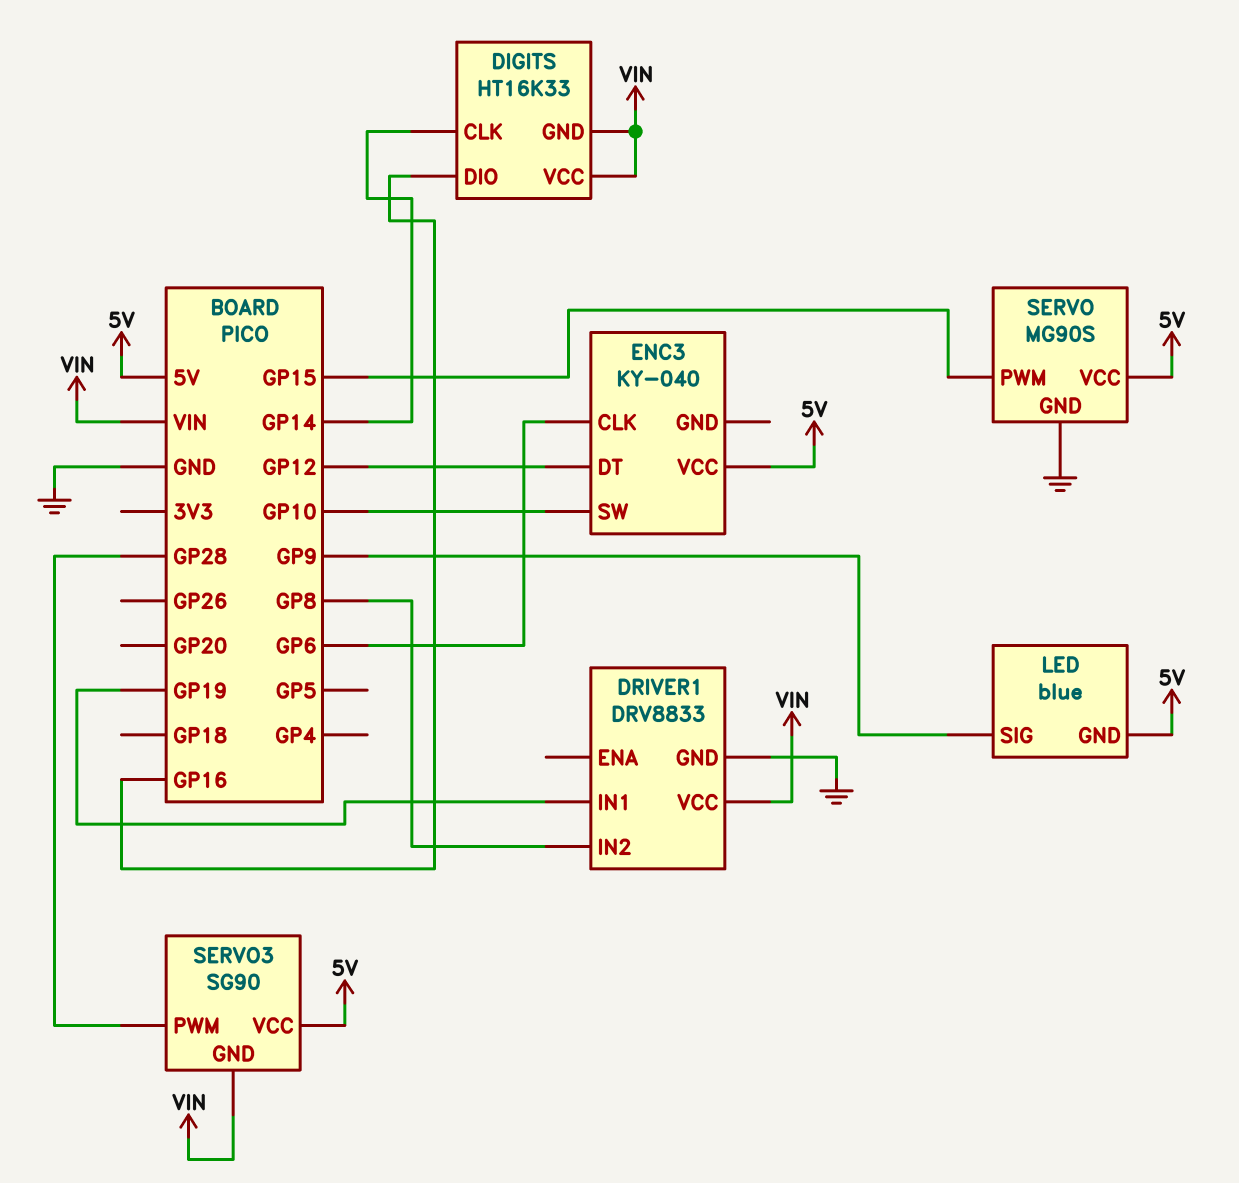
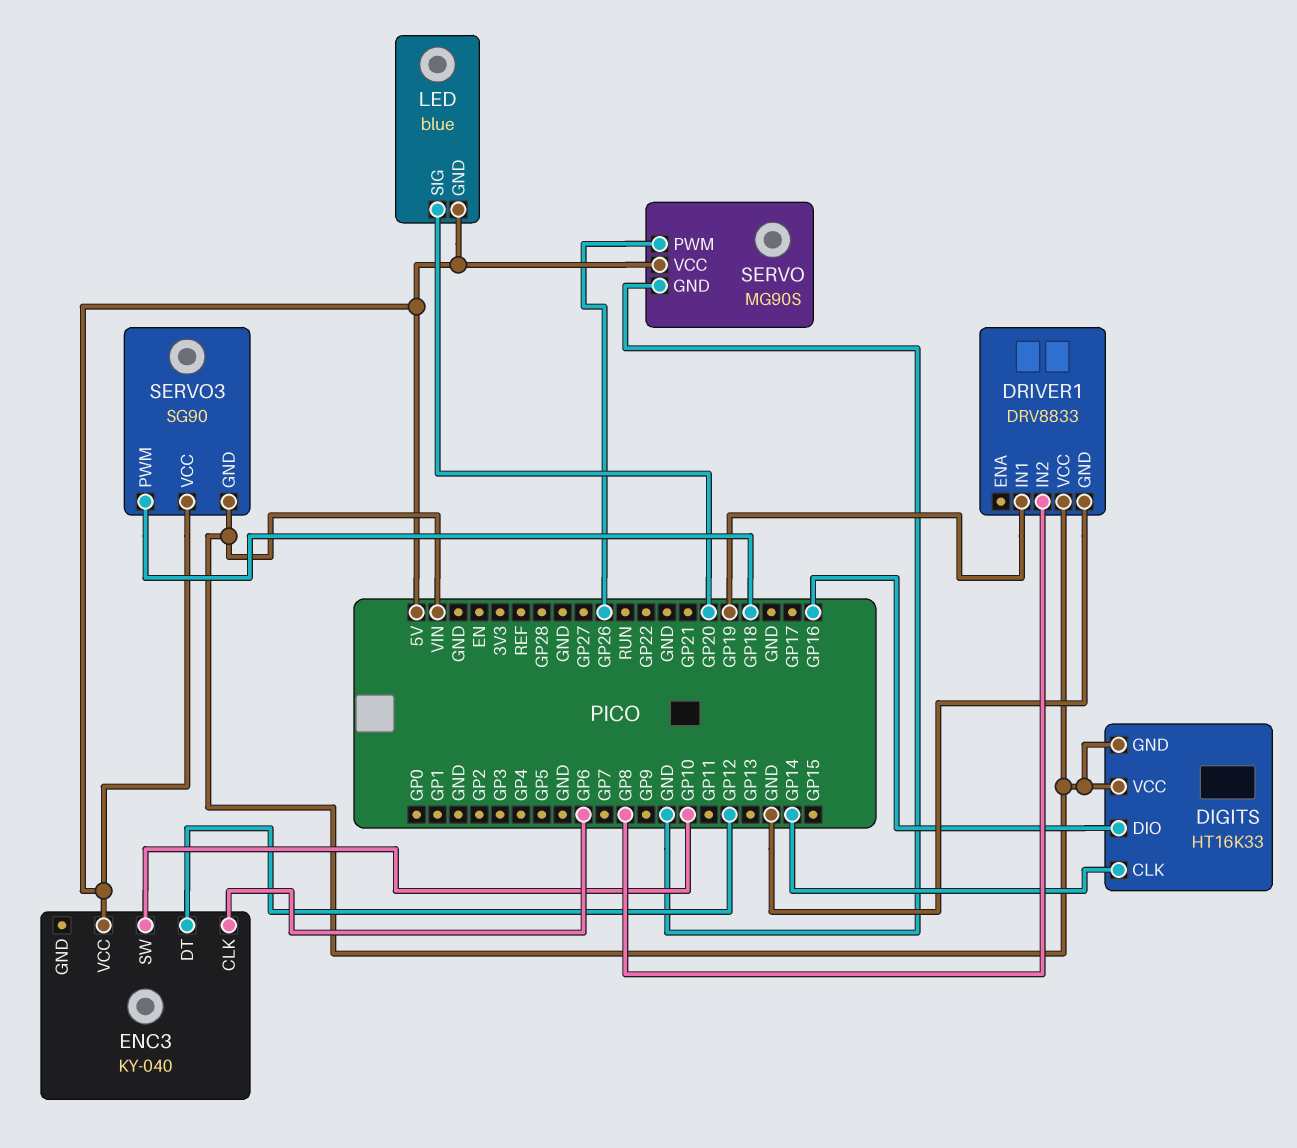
LED pin SIG: GP9 -> GP20
SERVO pin PWM: GP15 -> GP26
SERVO3 pin PWM: GP28 -> GP18

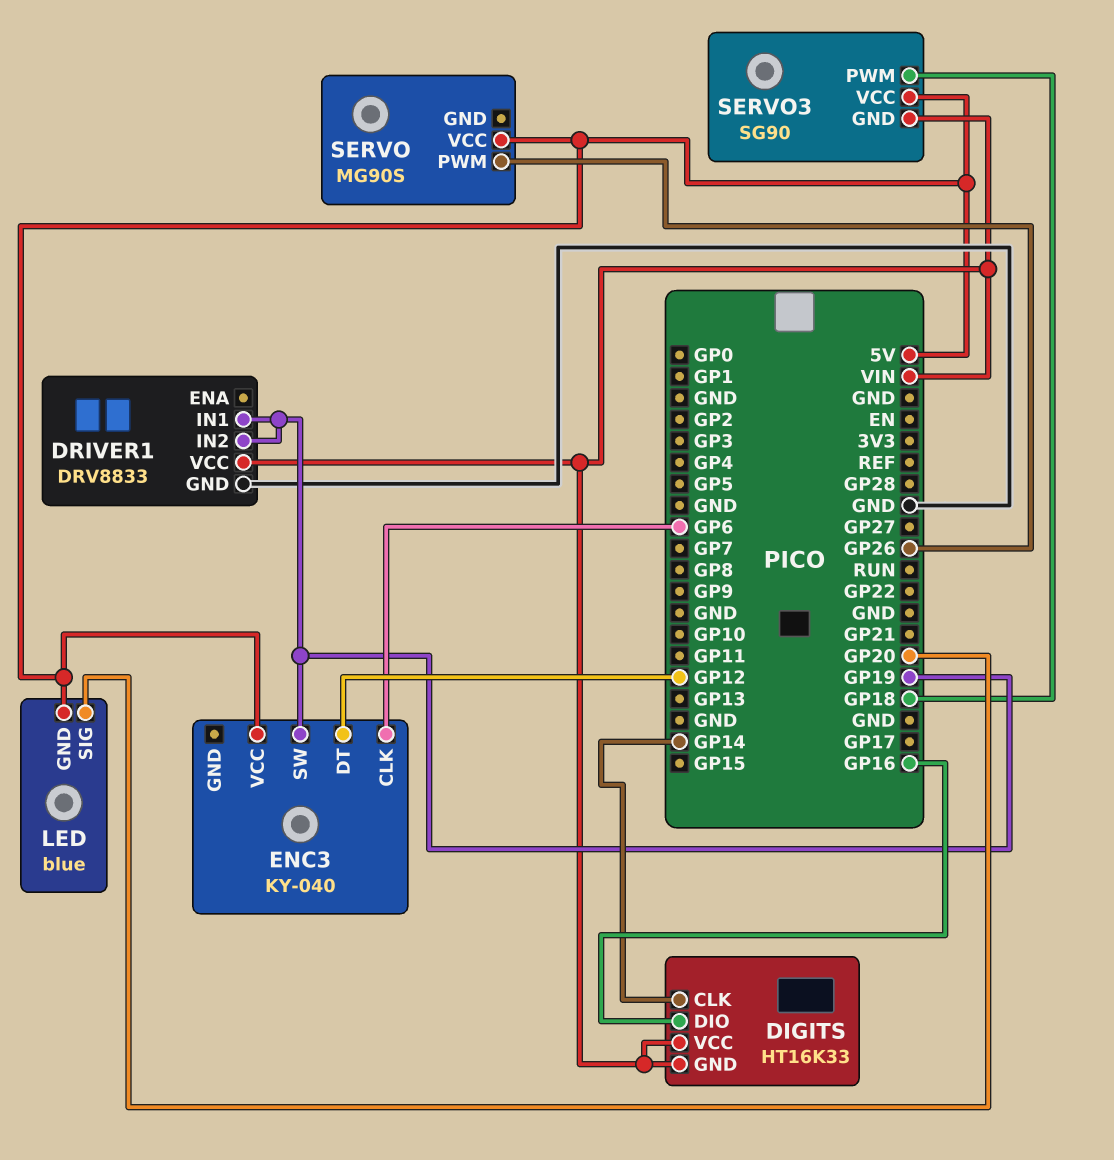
DRIVER1 pin IN2: GP8 -> GP19
ENC3 pin SW: GP10 -> GP19
SERVO pin GND: GND -> none

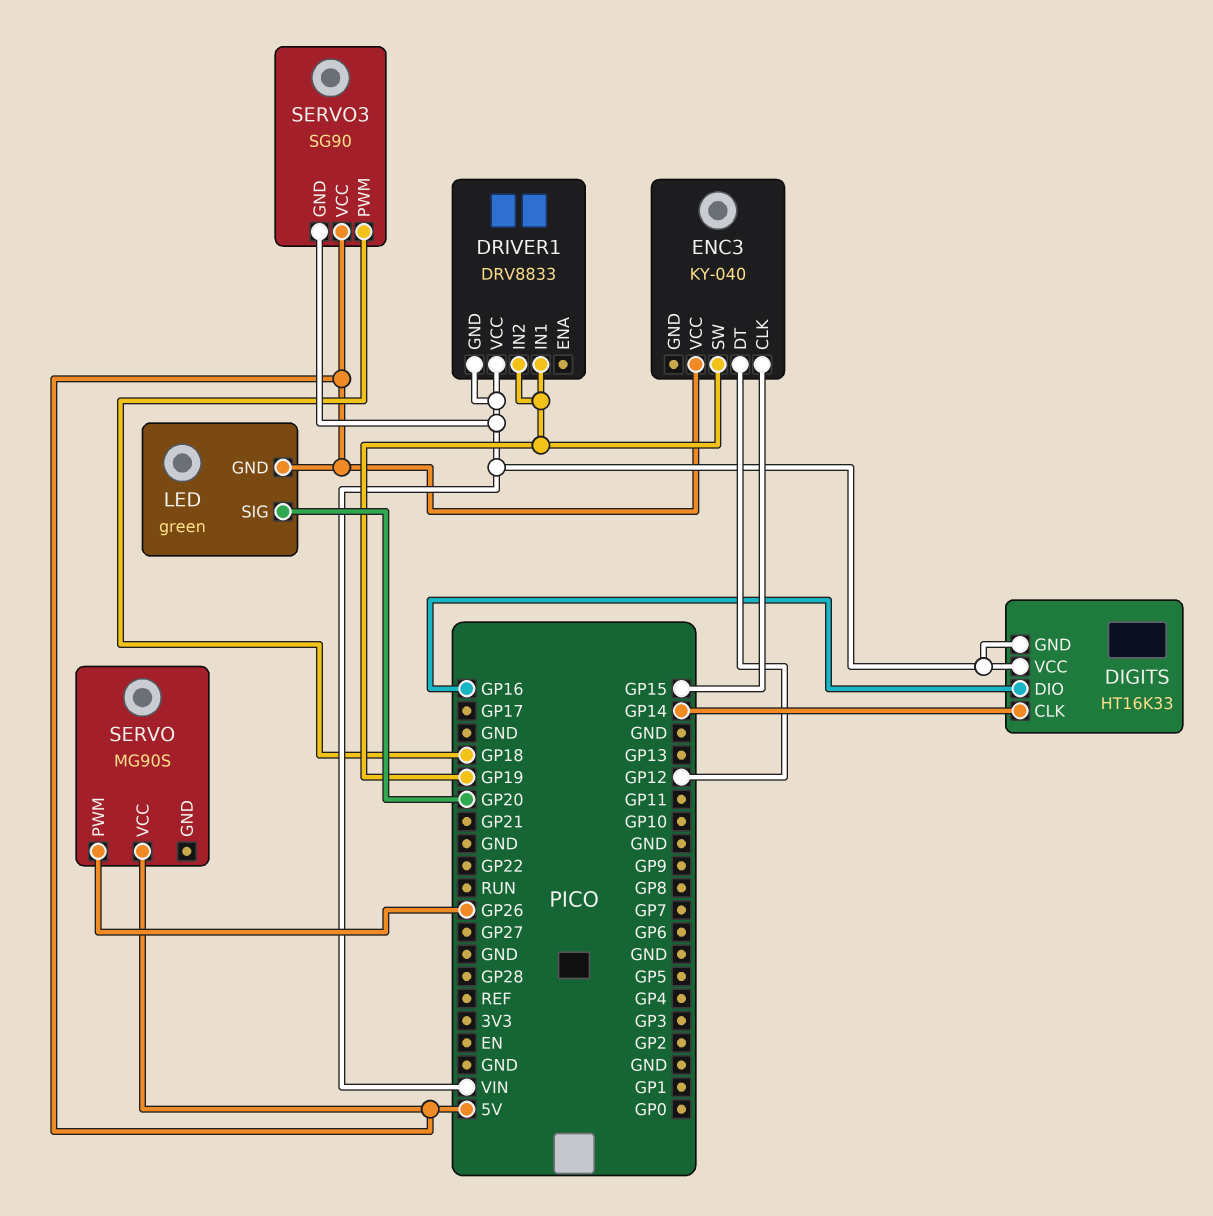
DRIVER1 pin GND: GND -> VIN
ENC3 pin CLK: GP6 -> GP15
LED: blue -> green

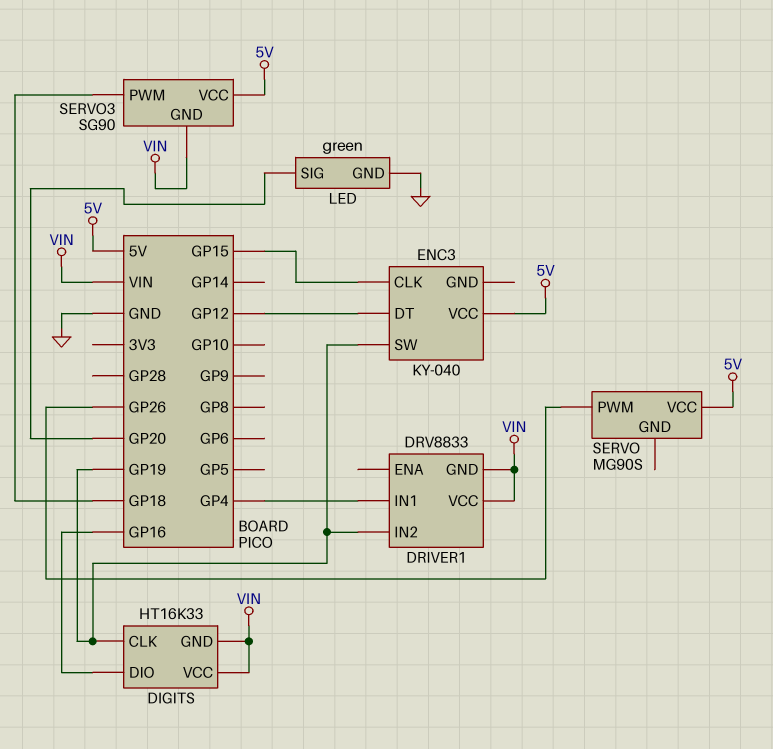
DIGITS pin CLK: GP14 -> GP19
DRIVER1 pin IN1: GP19 -> GP4
LED pin GND: 5V -> GND

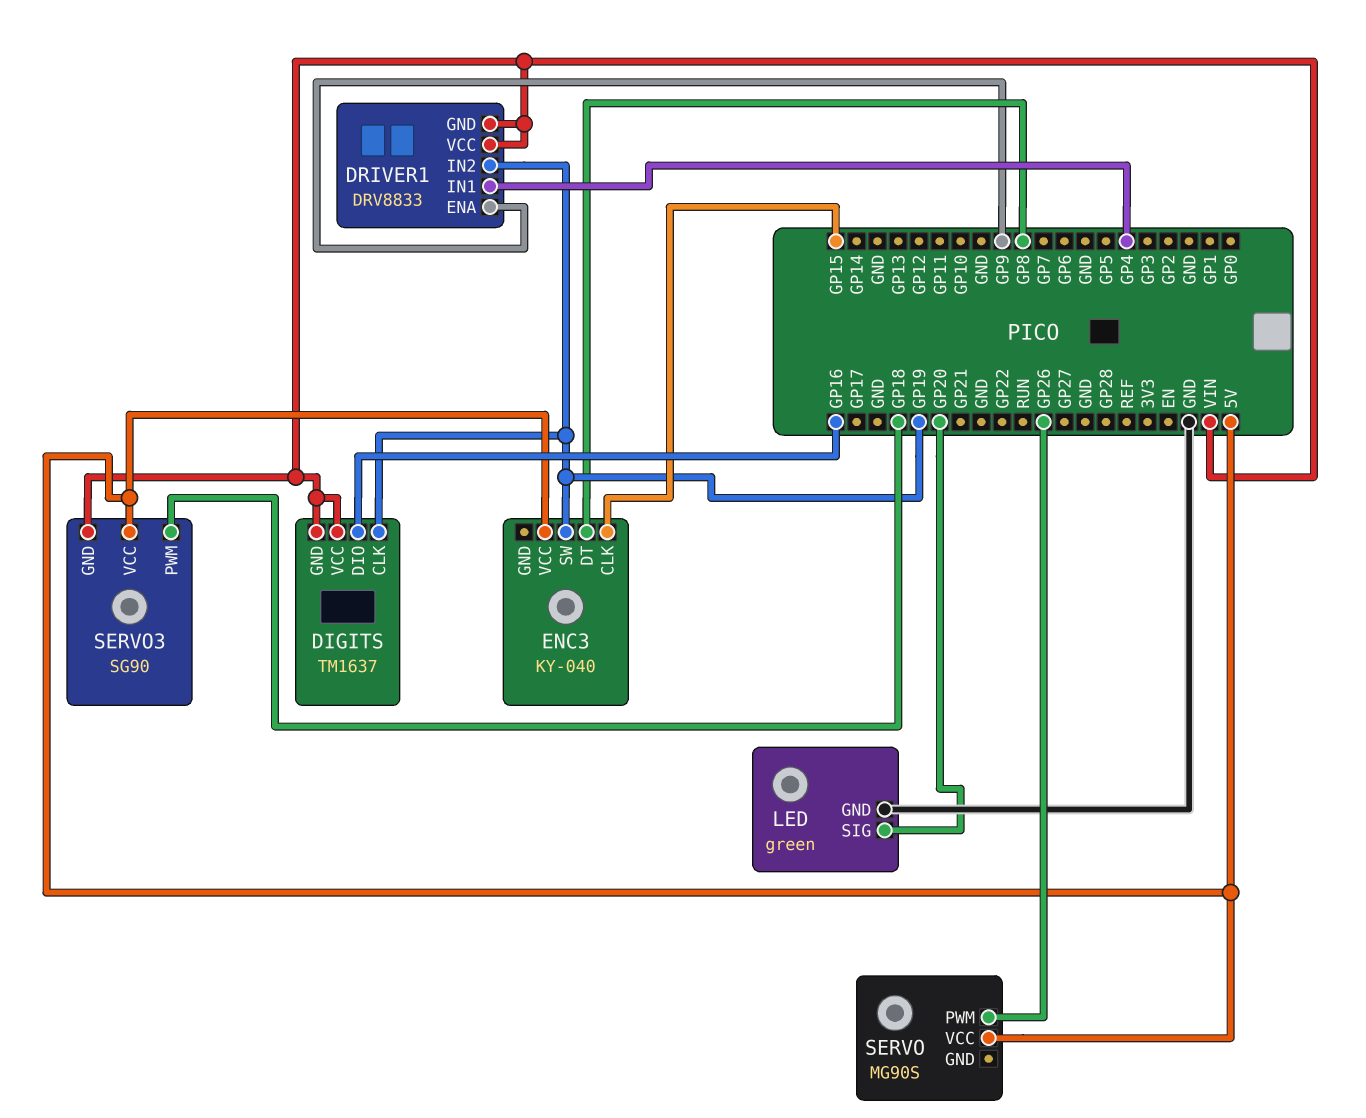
DIGITS: HT16K33 -> TM1637
DRIVER1 pin ENA: none -> GP9
ENC3 pin DT: GP12 -> GP8

